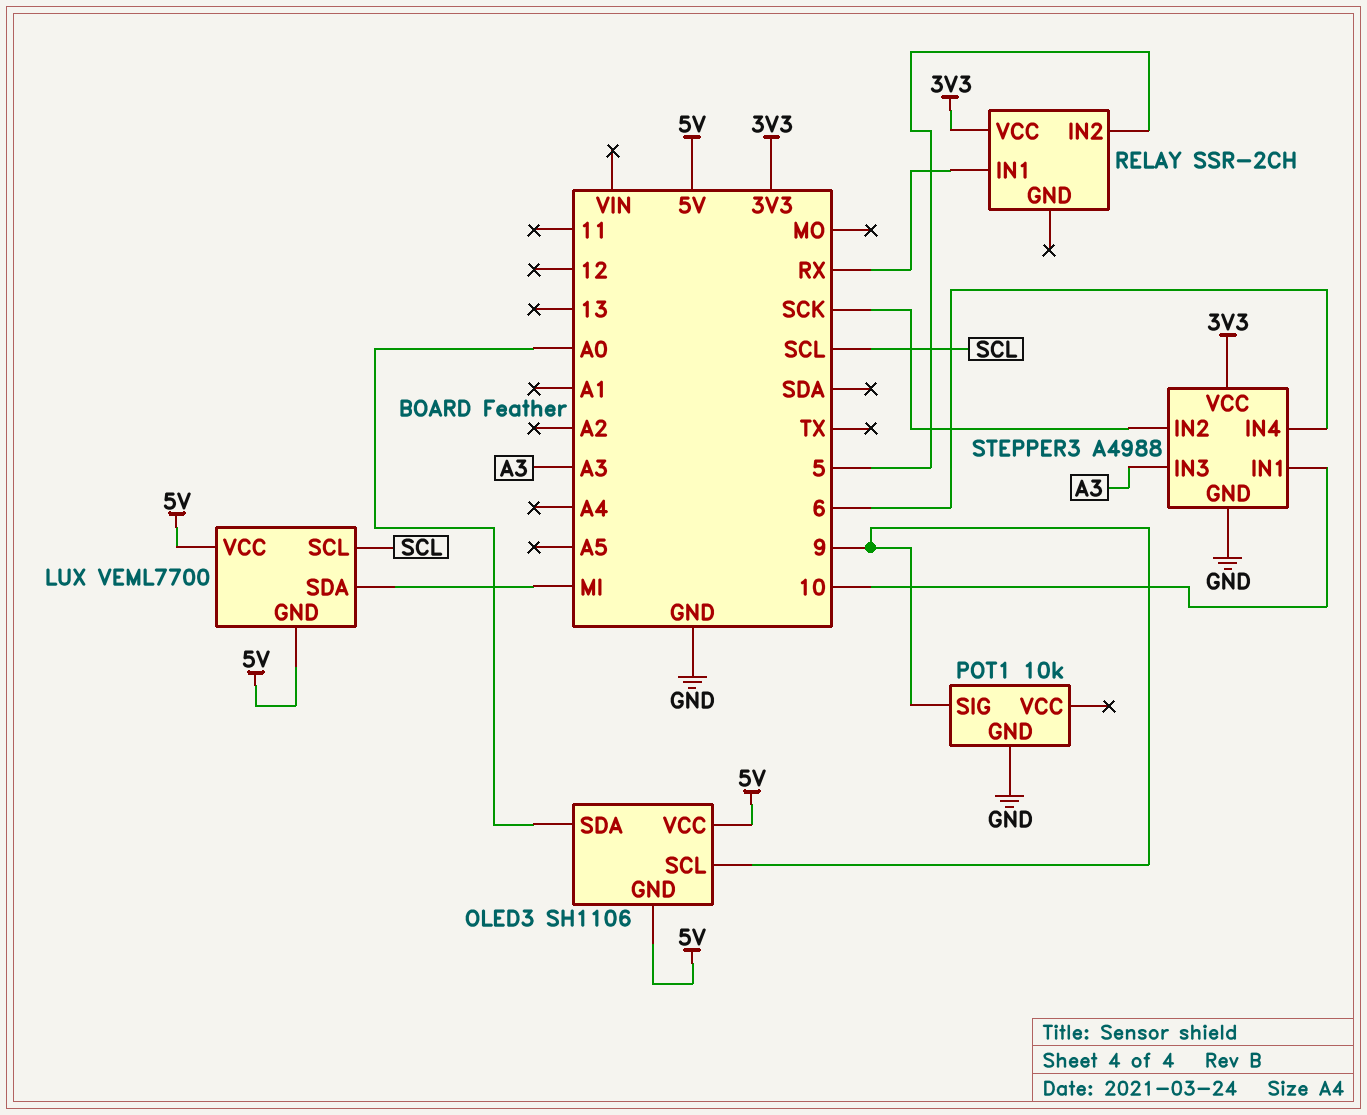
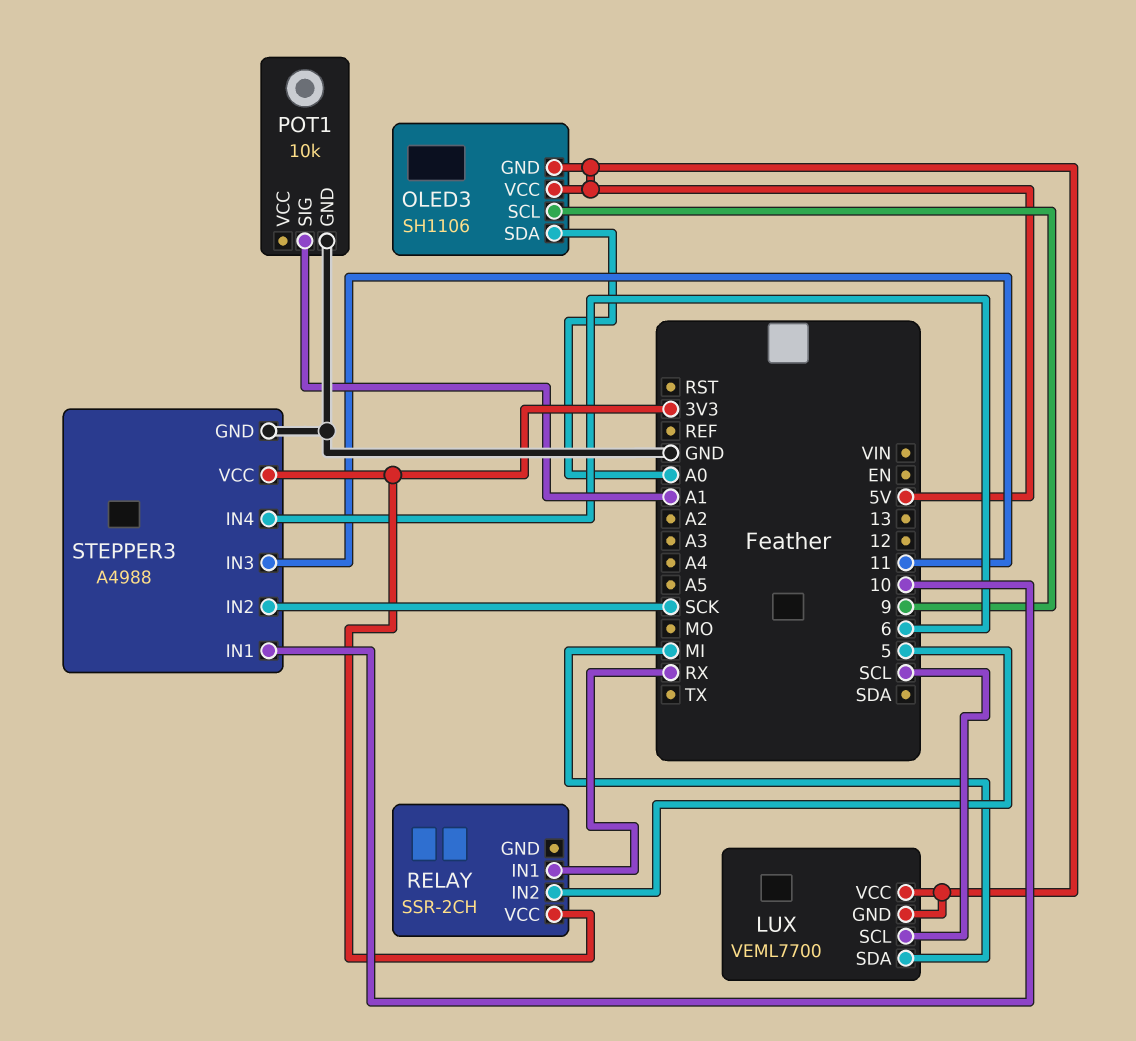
POT1 pin SIG: 9 -> A1
STEPPER3 pin IN3: A3 -> 11

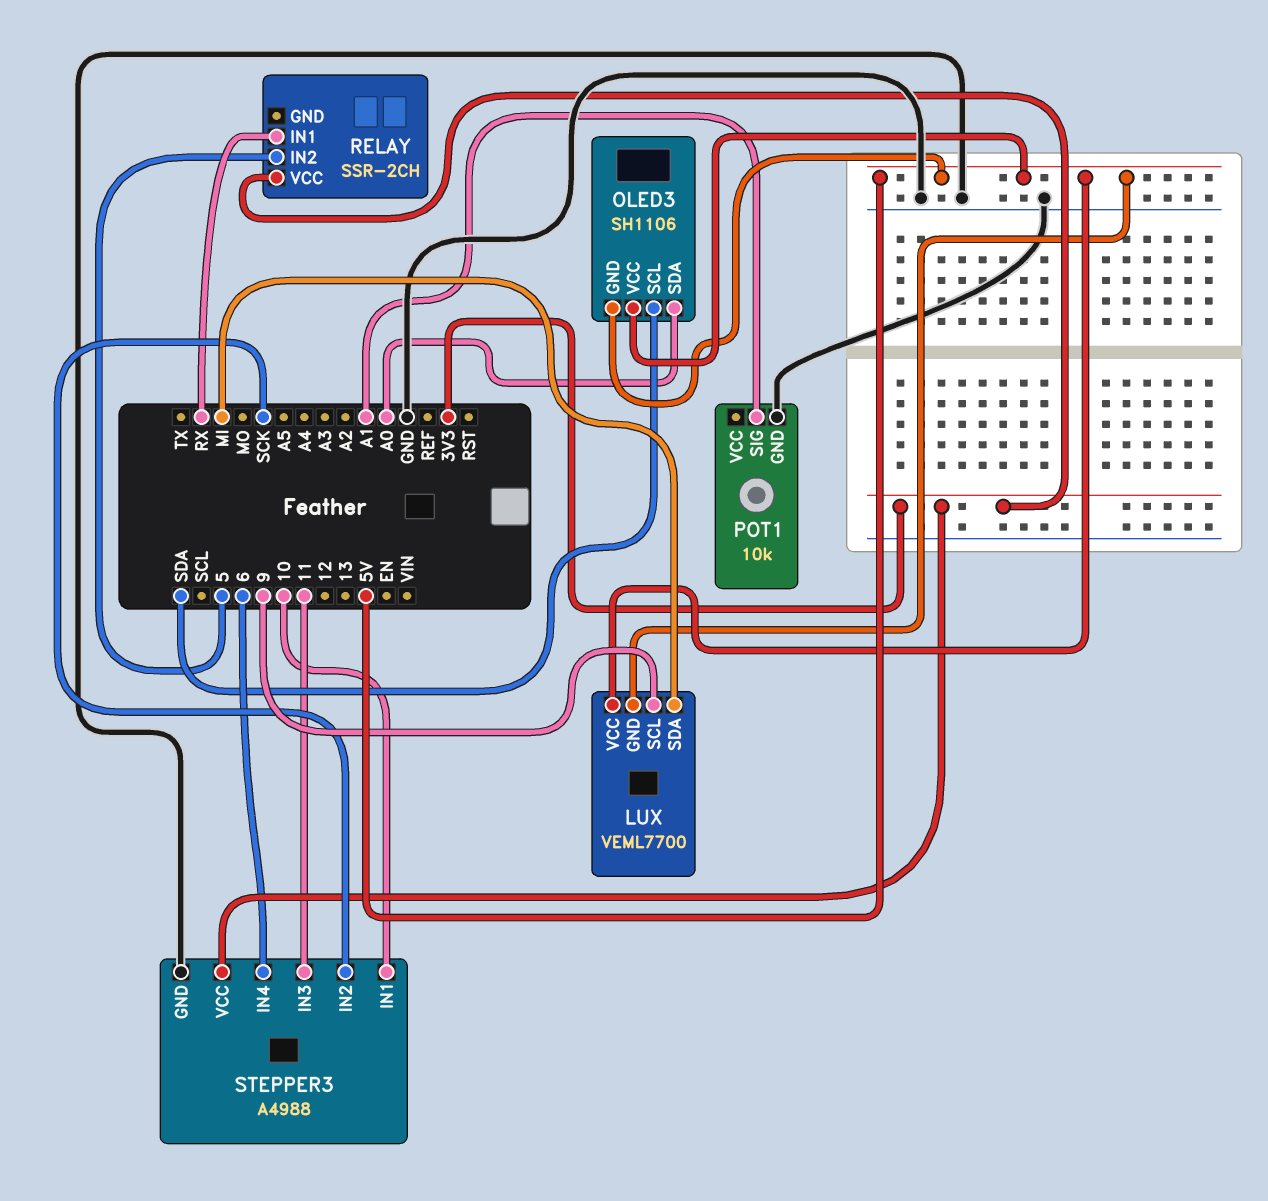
LUX pin SCL: SCL -> 9
OLED3 pin SCL: 9 -> SDA

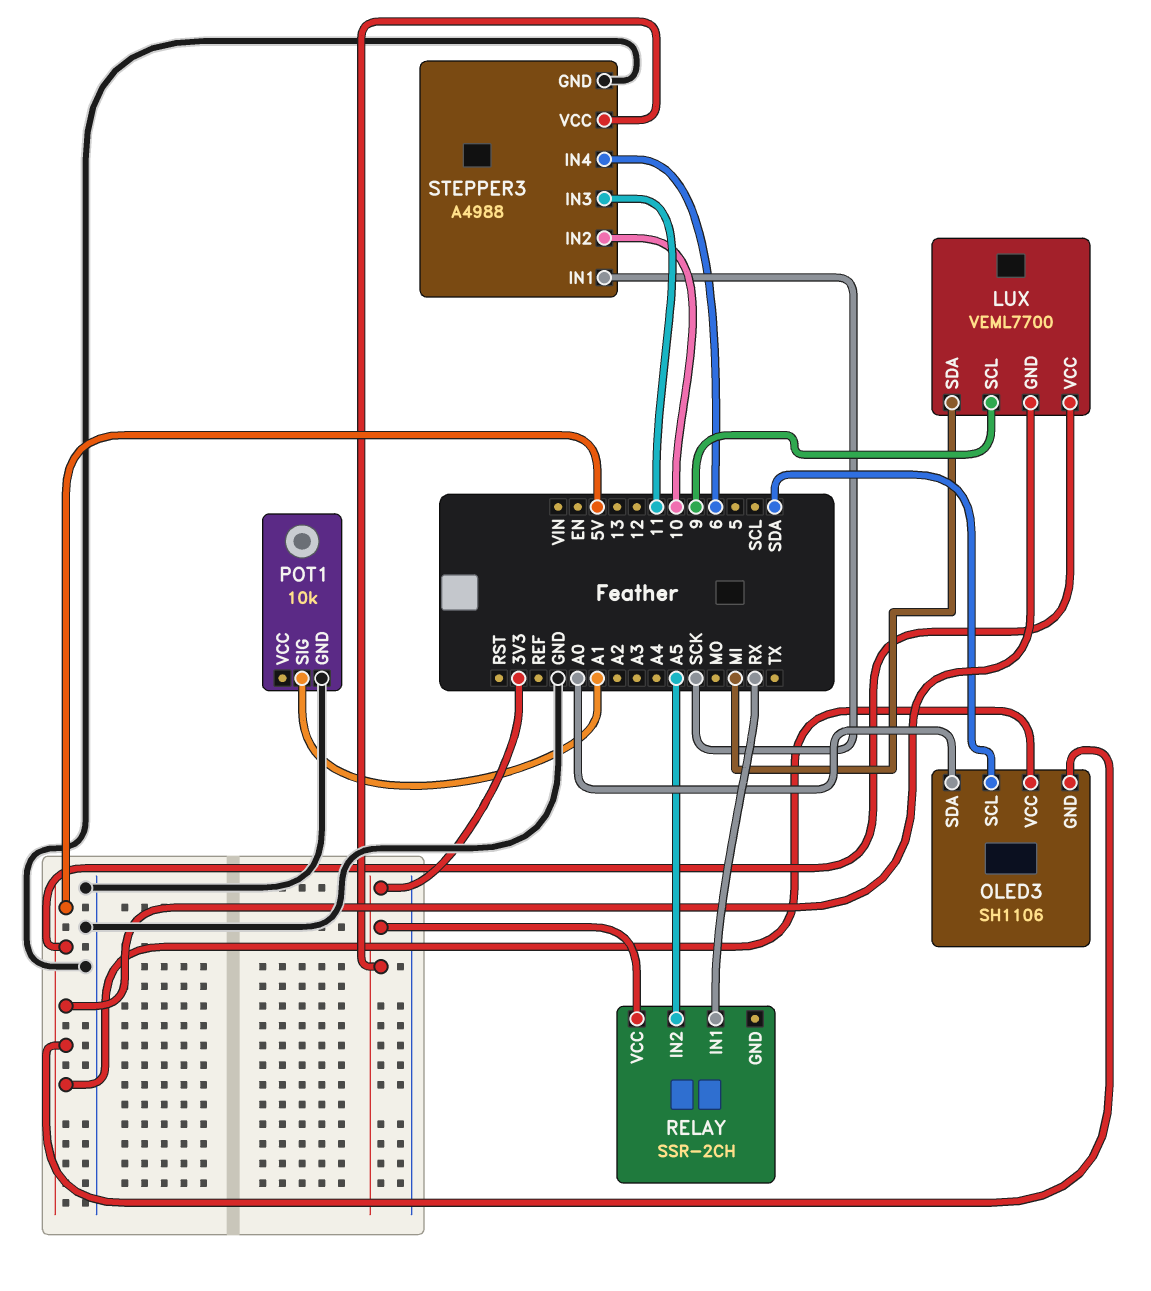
RELAY pin IN2: 5 -> A5
STEPPER3 pin IN1: 10 -> SCK
STEPPER3 pin IN2: SCK -> 10

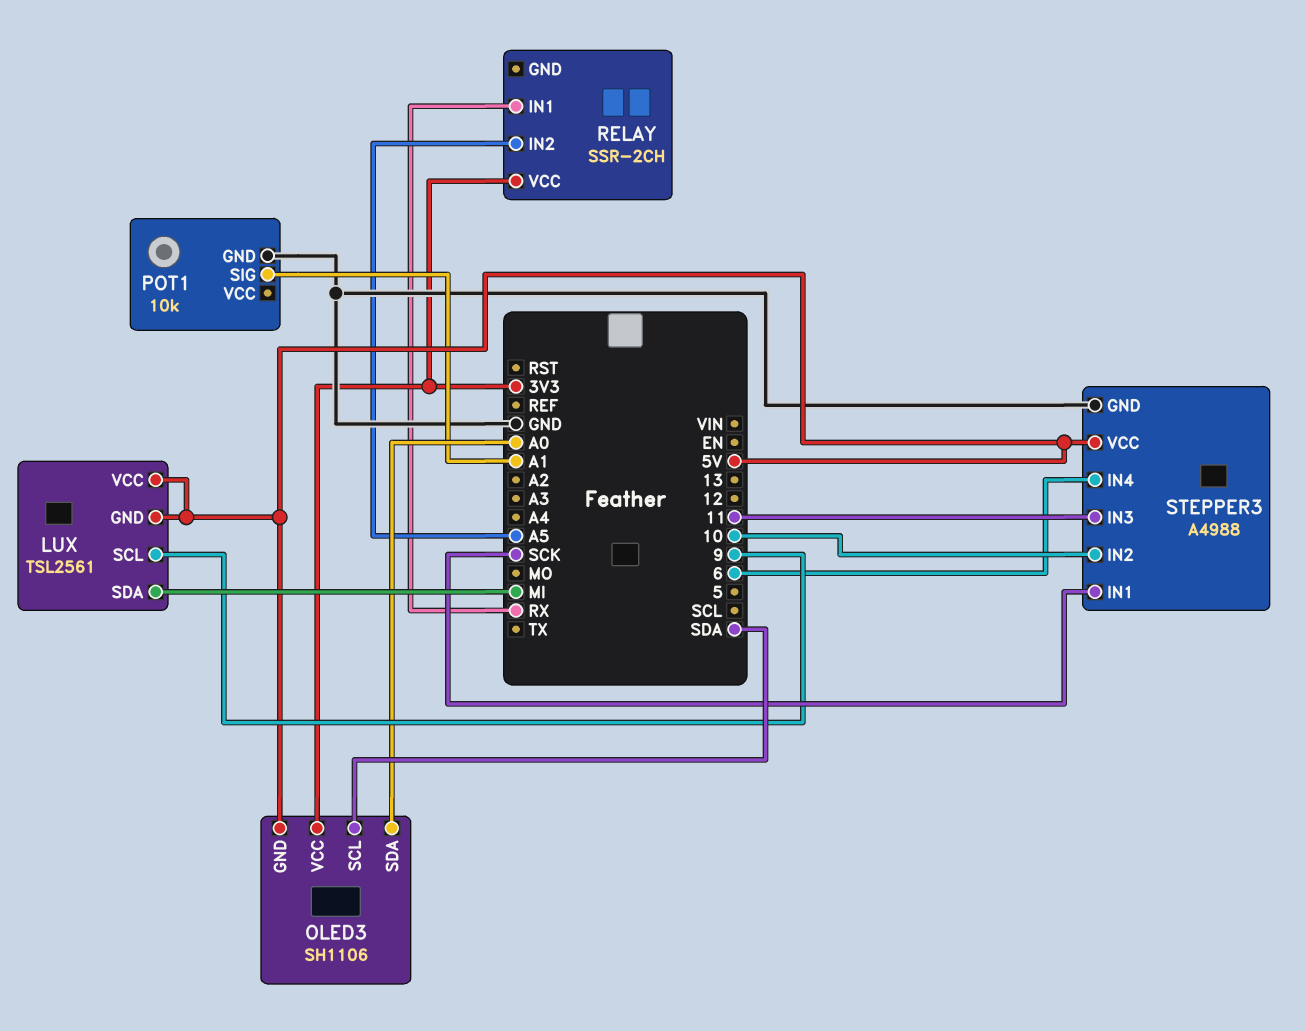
LUX: VEML7700 -> TSL2561
OLED3 pin VCC: 5V -> 3V3
STEPPER3 pin VCC: 3V3 -> 5V

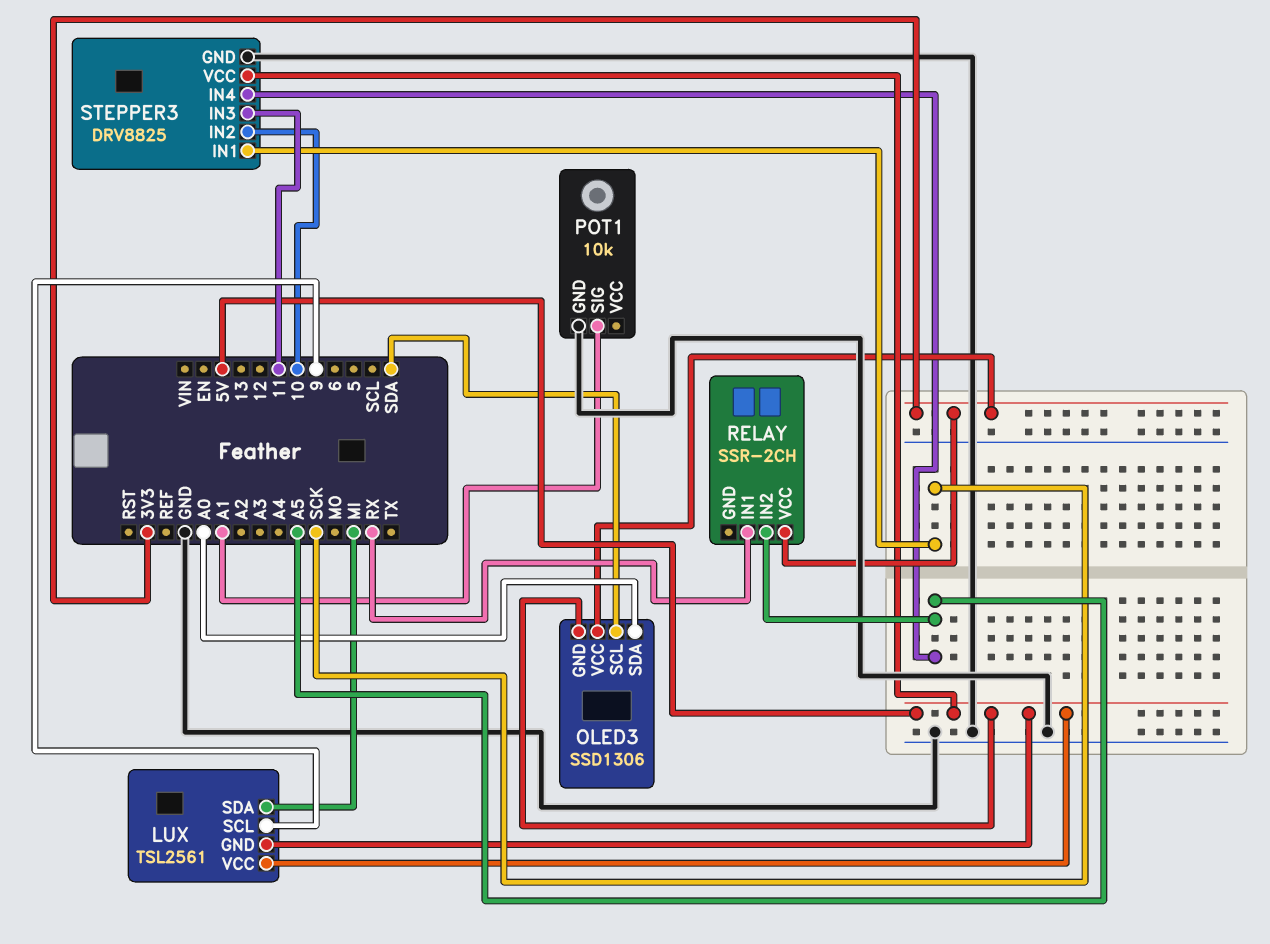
OLED3: SH1106 -> SSD1306
STEPPER3: A4988 -> DRV8825
STEPPER3 pin IN4: 6 -> A5

